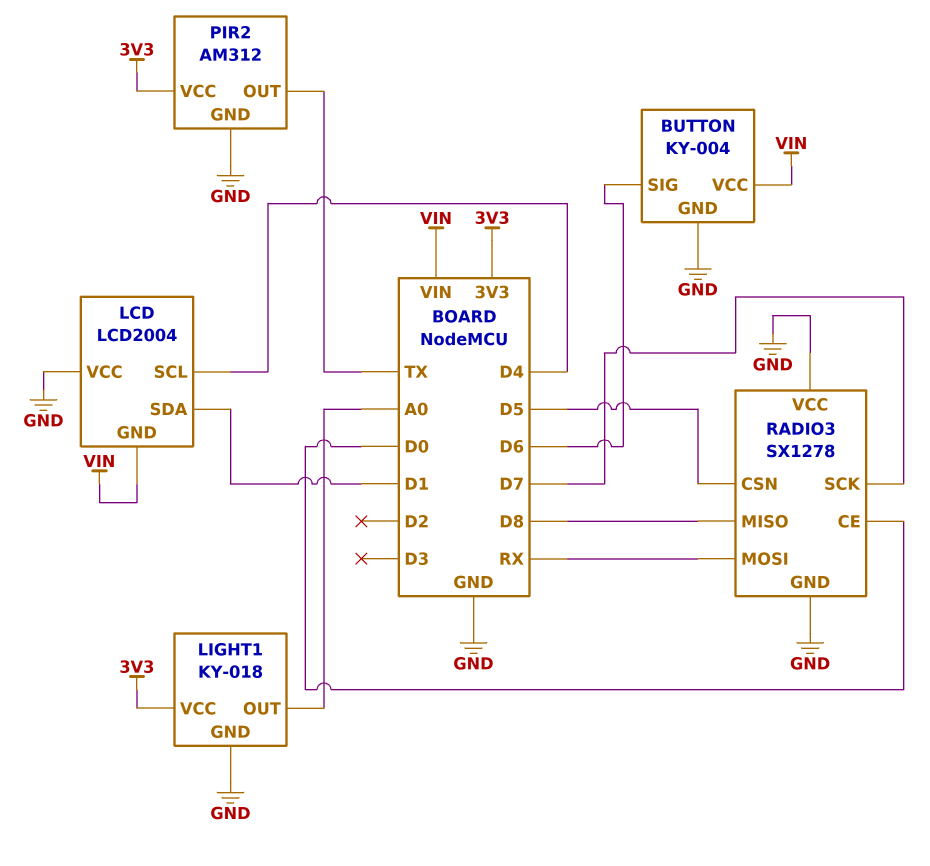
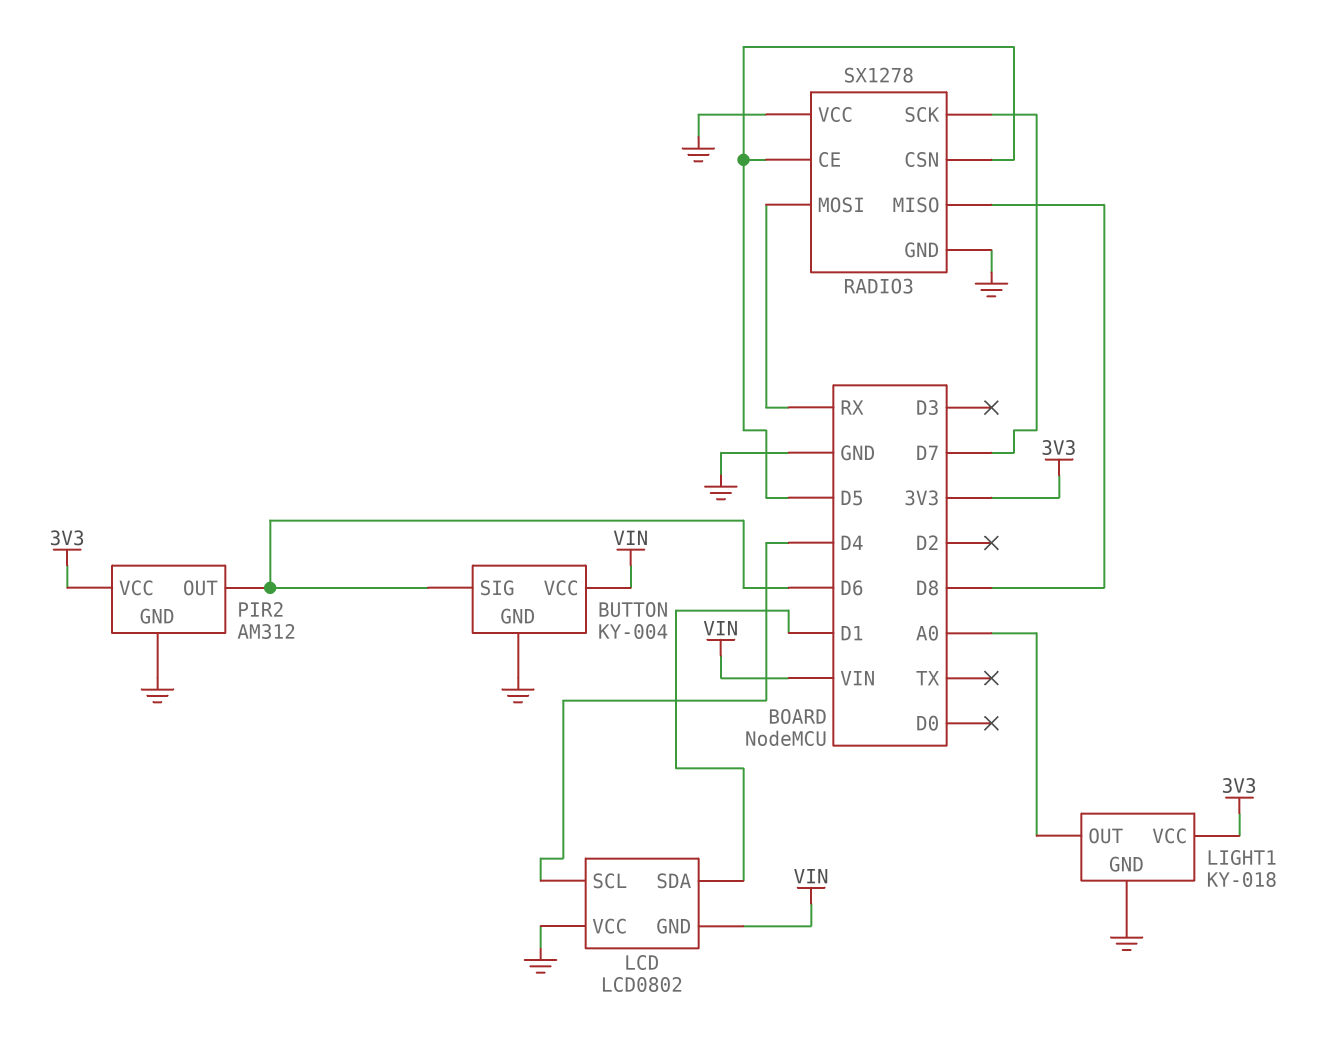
LCD: LCD2004 -> LCD0802
PIR2 pin OUT: TX -> D6
RADIO3 pin CE: D0 -> D5

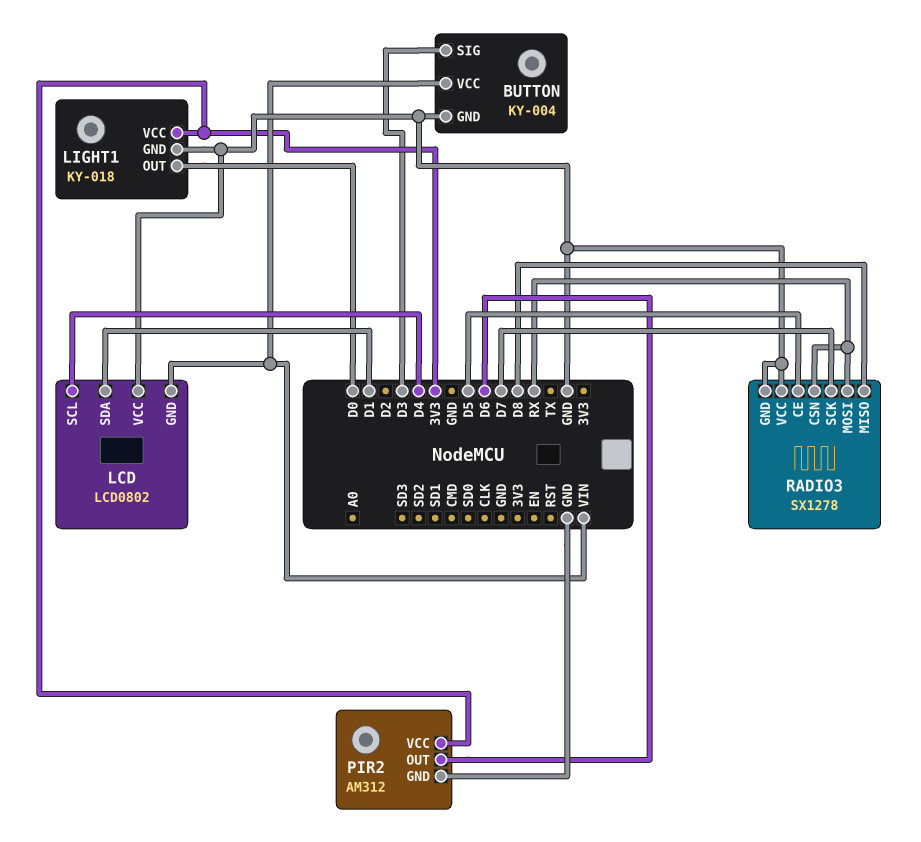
BUTTON pin SIG: D6 -> D3
LIGHT1 pin OUT: A0 -> D0
RADIO3 pin CSN: D5 -> RX

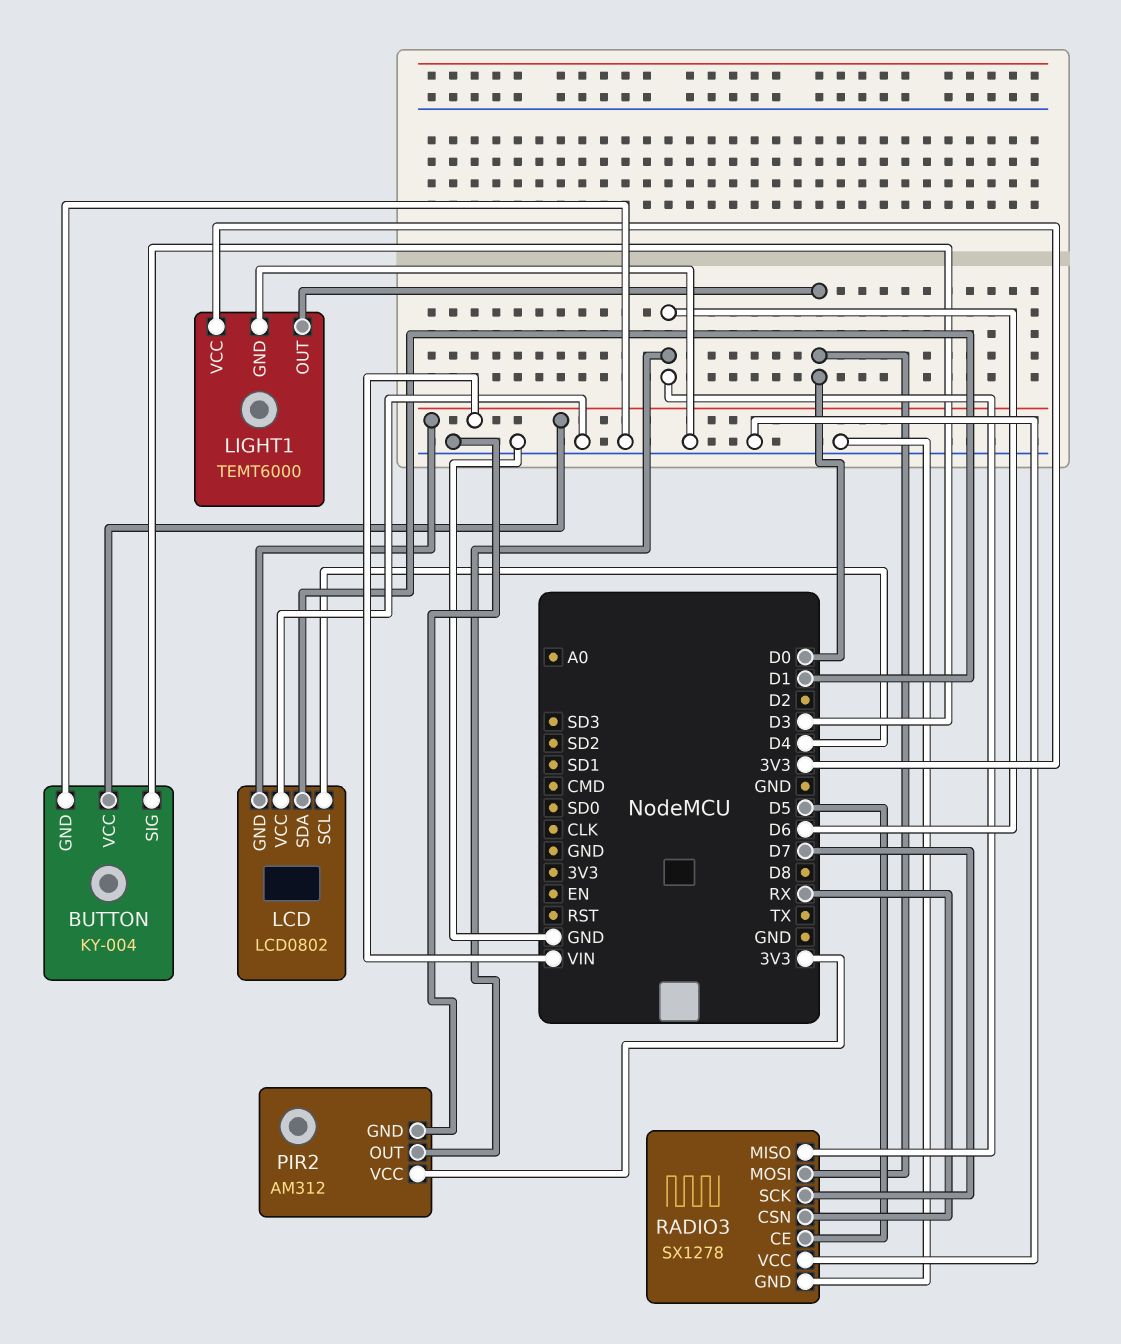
LIGHT1: KY-018 -> TEMT6000
RADIO3 pin MISO: D8 -> D6
RADIO3 pin MOSI: RX -> D0

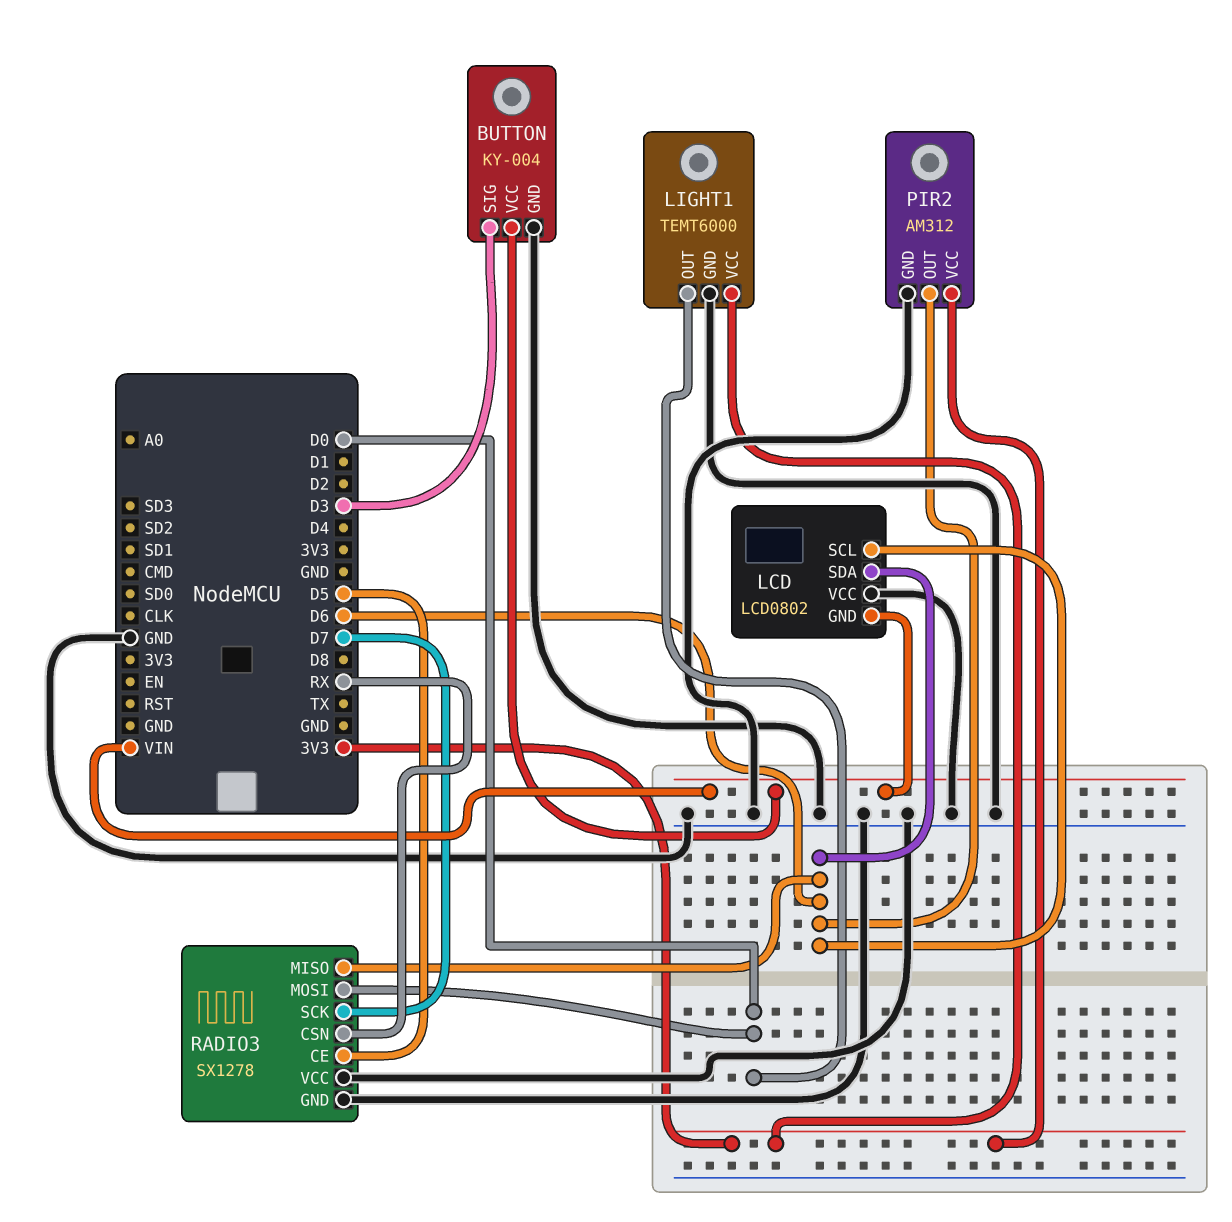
LCD pin SCL: D4 -> D6
LCD pin SDA: D1 -> D6

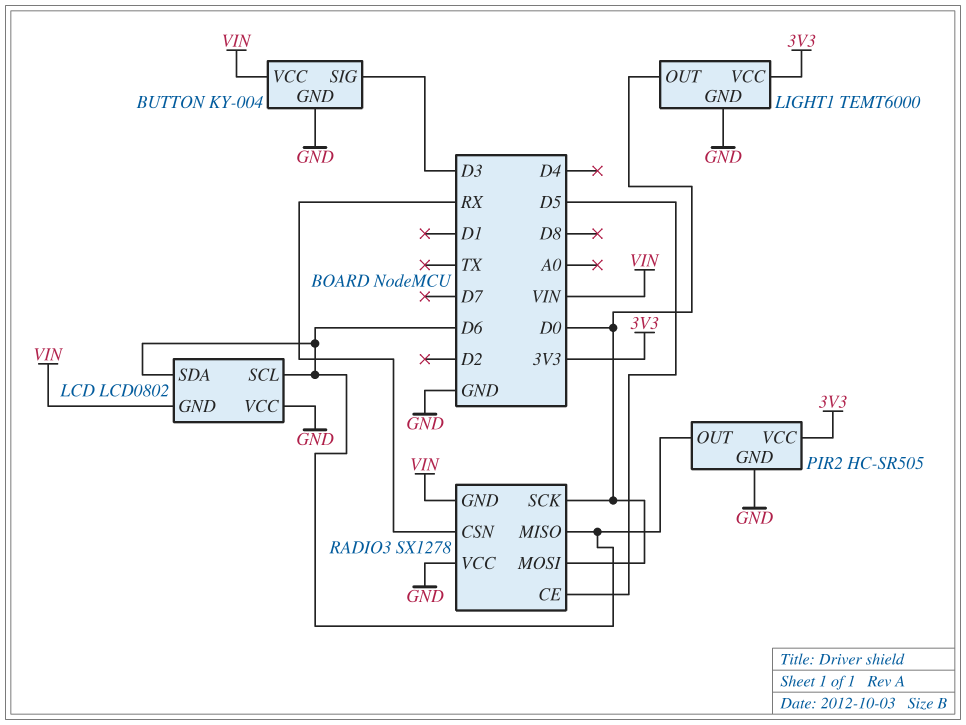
PIR2: AM312 -> HC-SR505
RADIO3 pin GND: GND -> VIN
RADIO3 pin SCK: D7 -> D0

